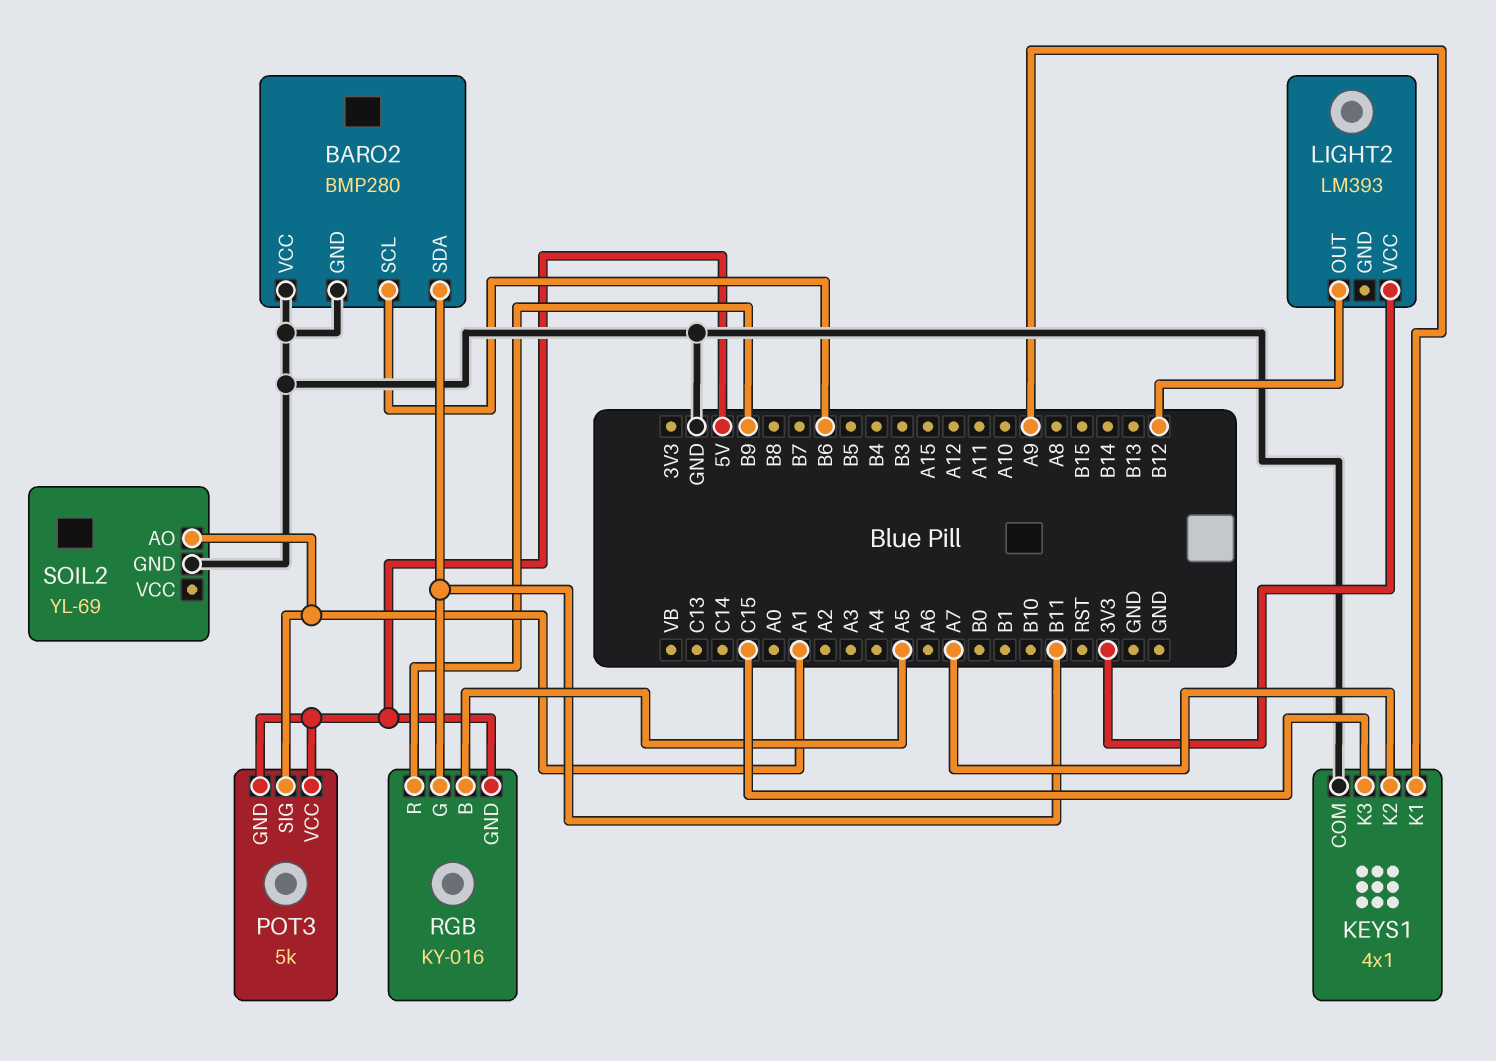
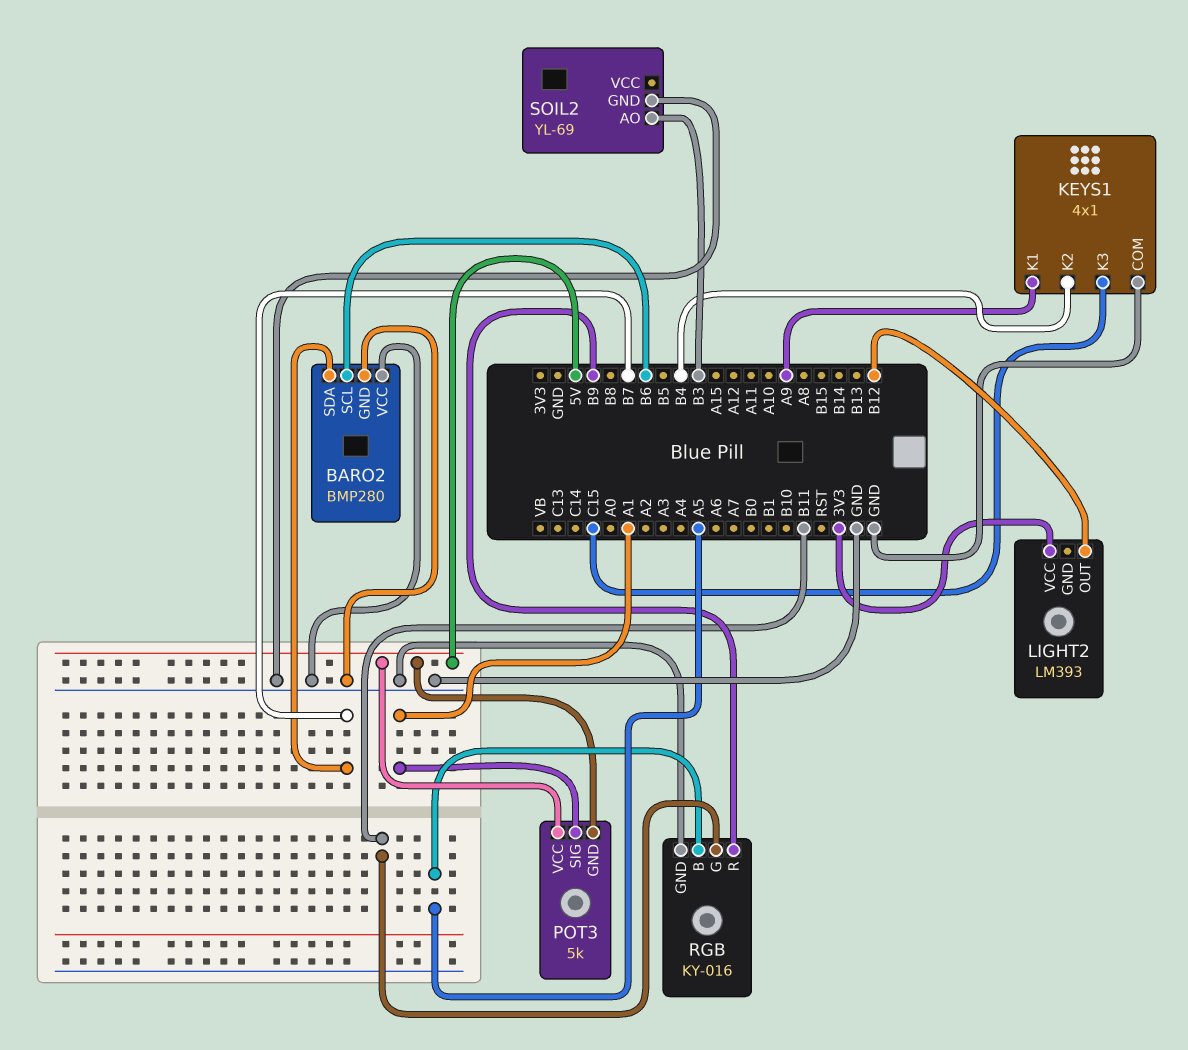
BARO2 pin SDA: B11 -> B7
KEYS1 pin K2: A7 -> B4
RGB pin GND: 5V -> GND
SOIL2 pin AO: A1 -> B3

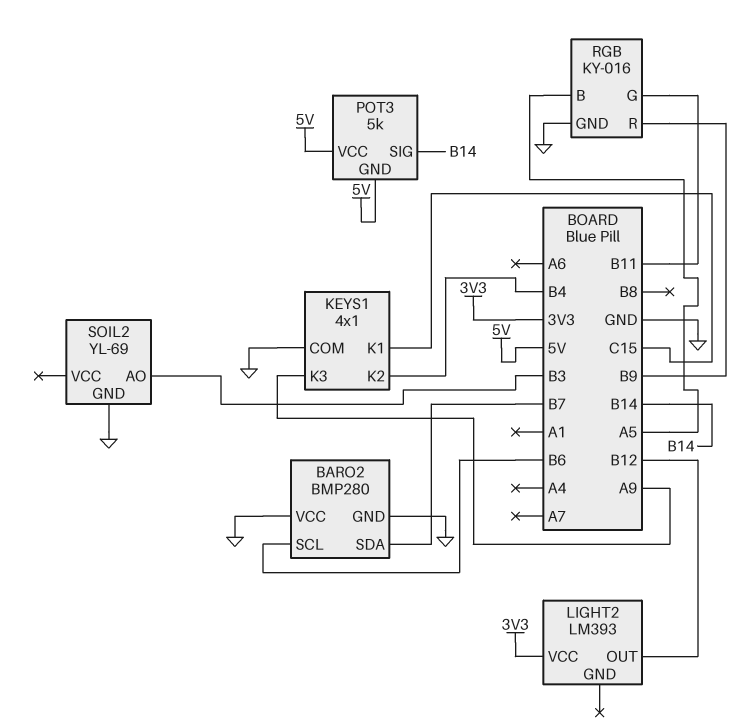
KEYS1 pin K1: A9 -> C15
KEYS1 pin K3: C15 -> A9
POT3 pin SIG: A1 -> B14

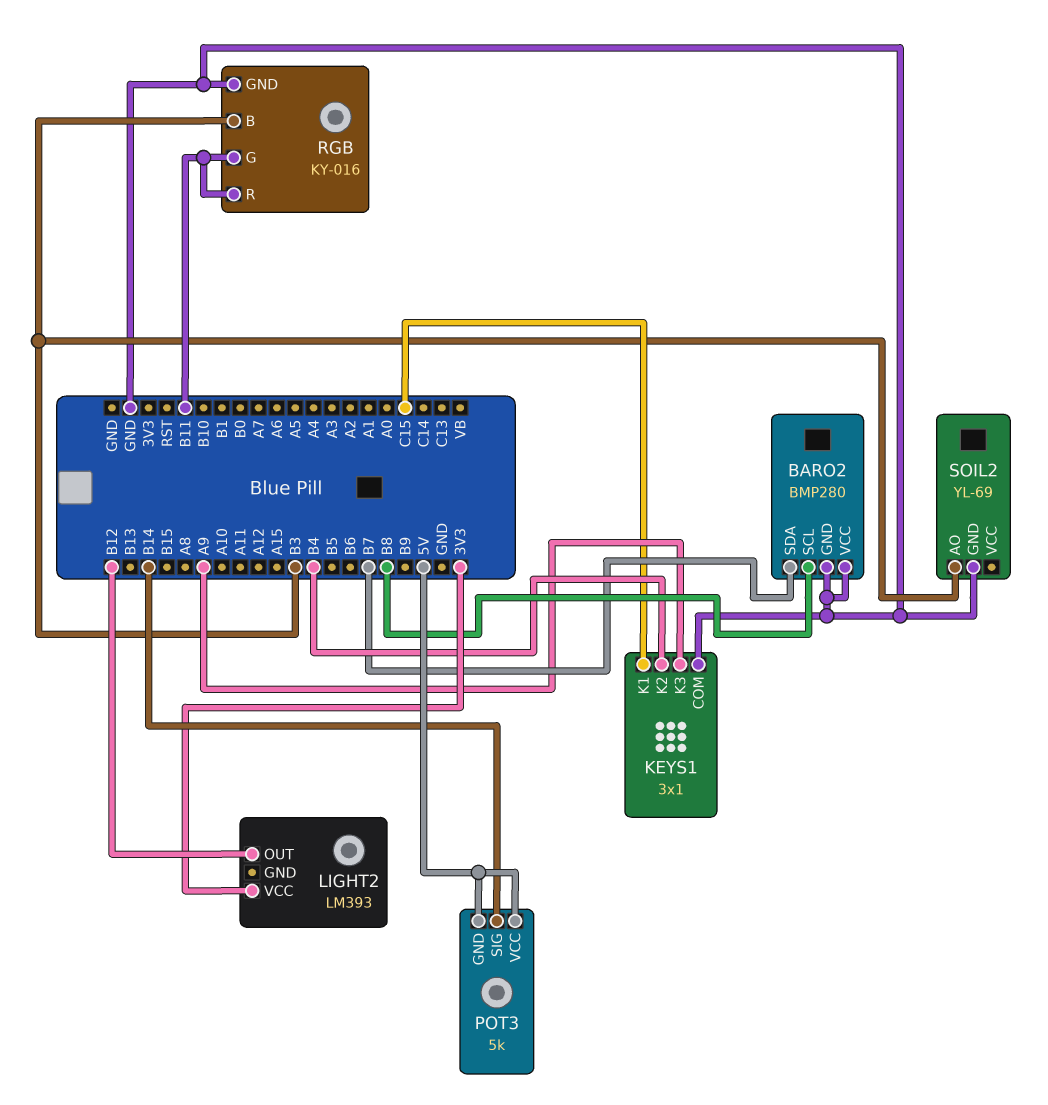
BARO2 pin SCL: B6 -> B8
KEYS1: 4x1 -> 3x1
RGB pin B: A5 -> B3
RGB pin R: B9 -> B11

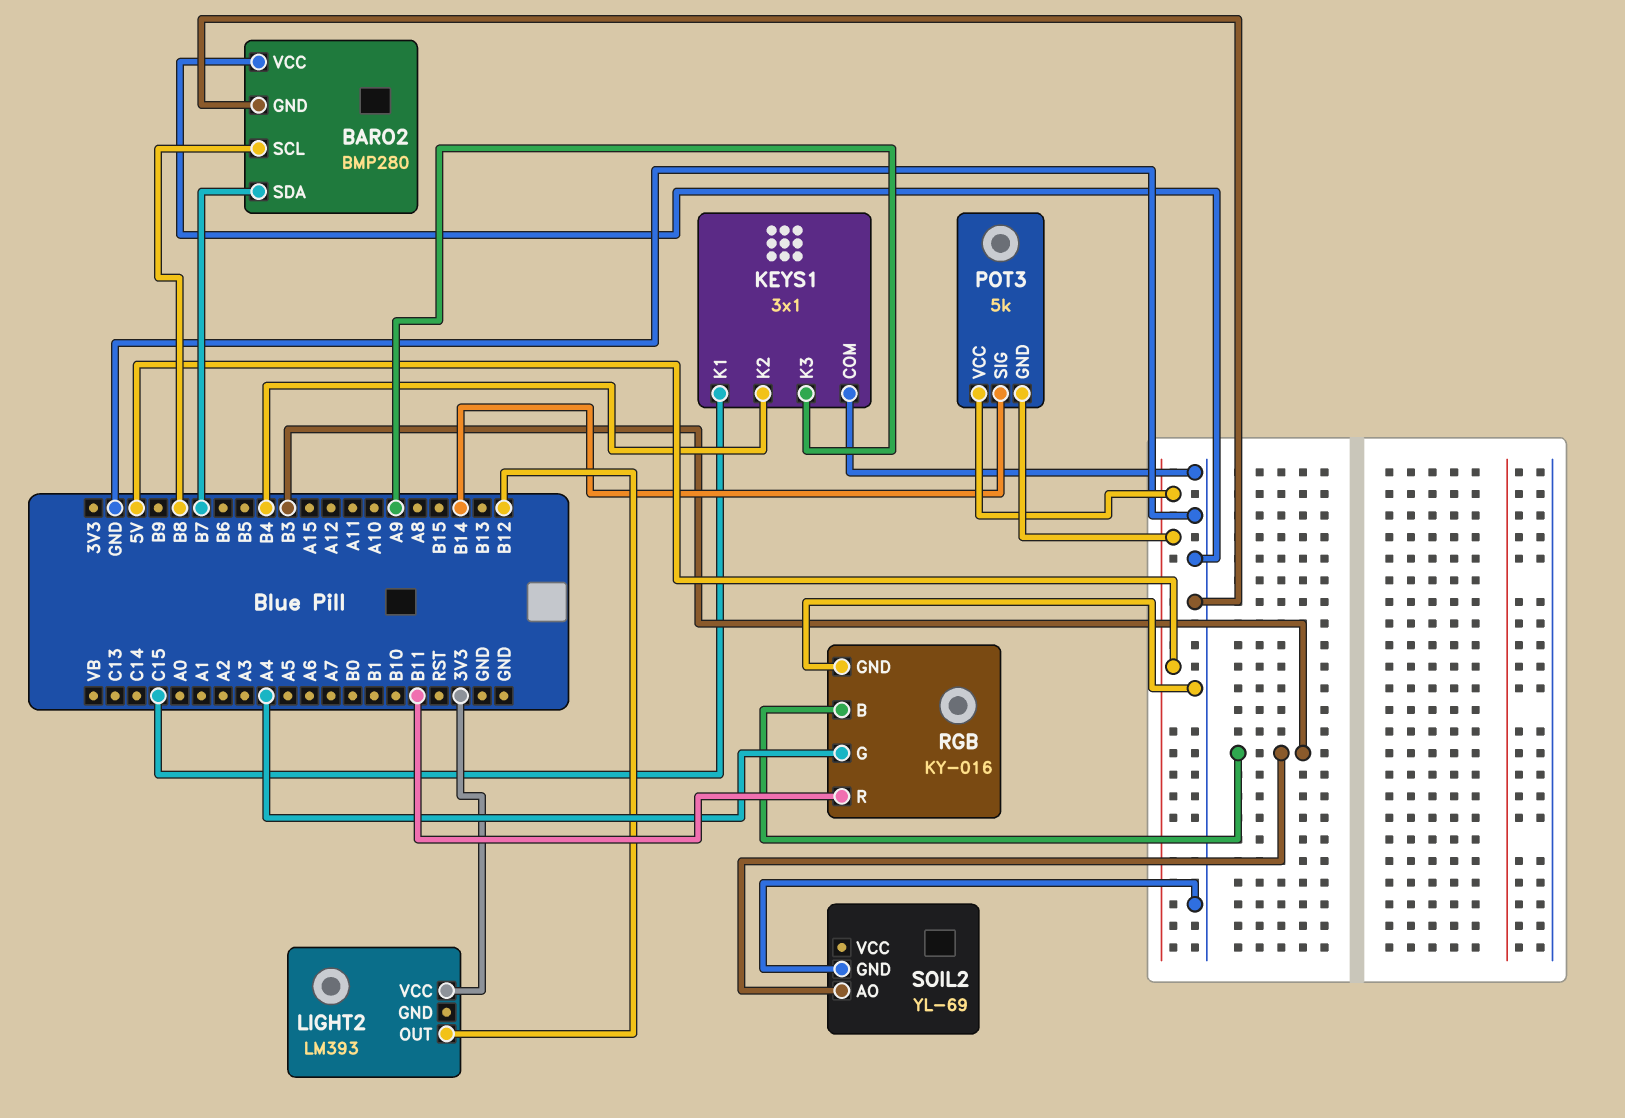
RGB pin G: B11 -> A4

